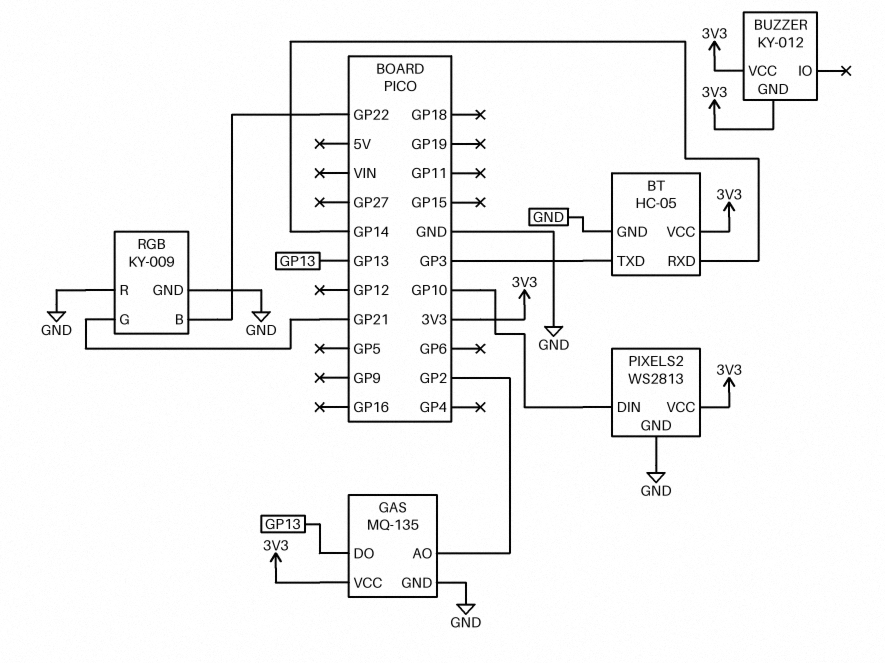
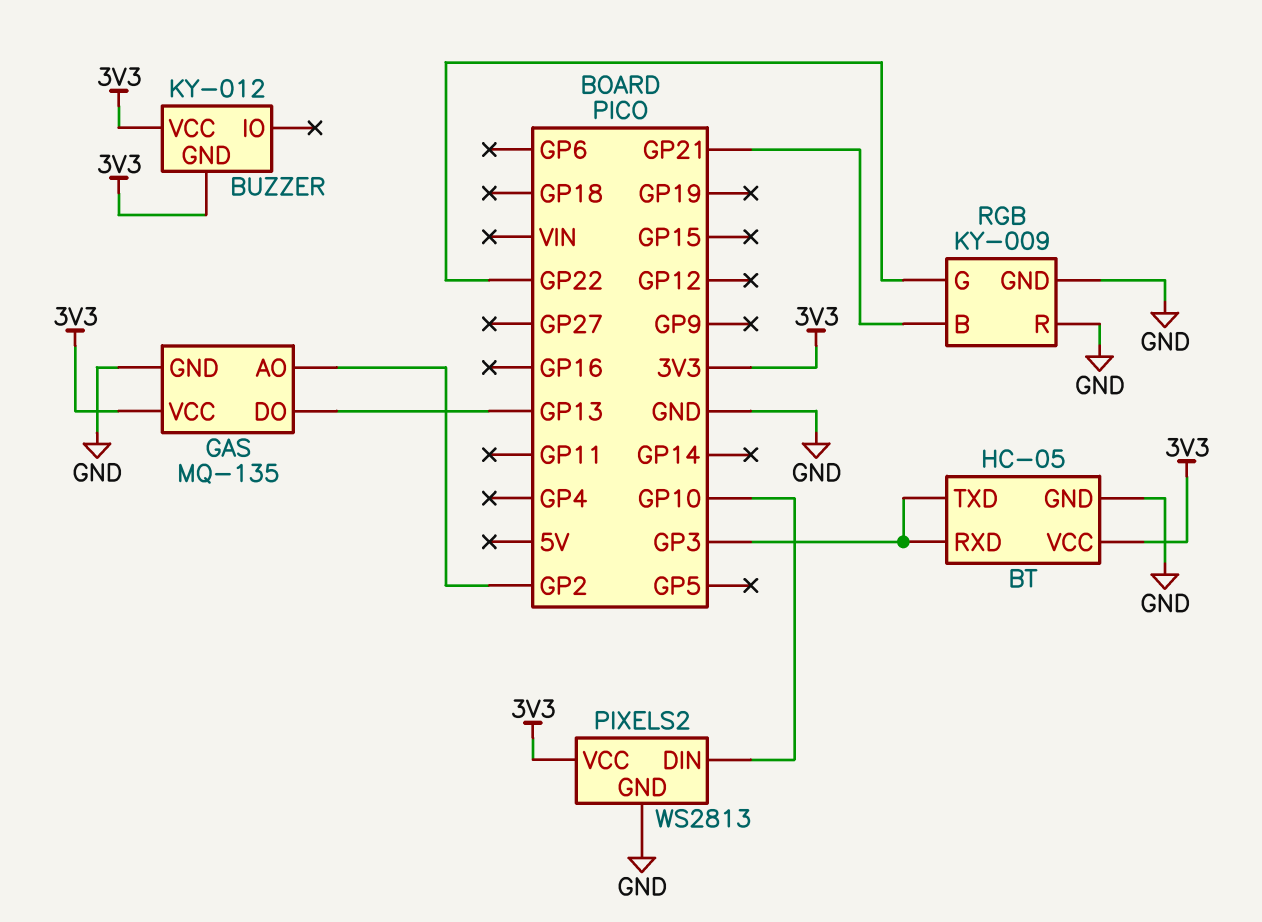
BT pin RXD: GP14 -> GP3
RGB pin B: GP22 -> GP21
RGB pin G: GP21 -> GP22

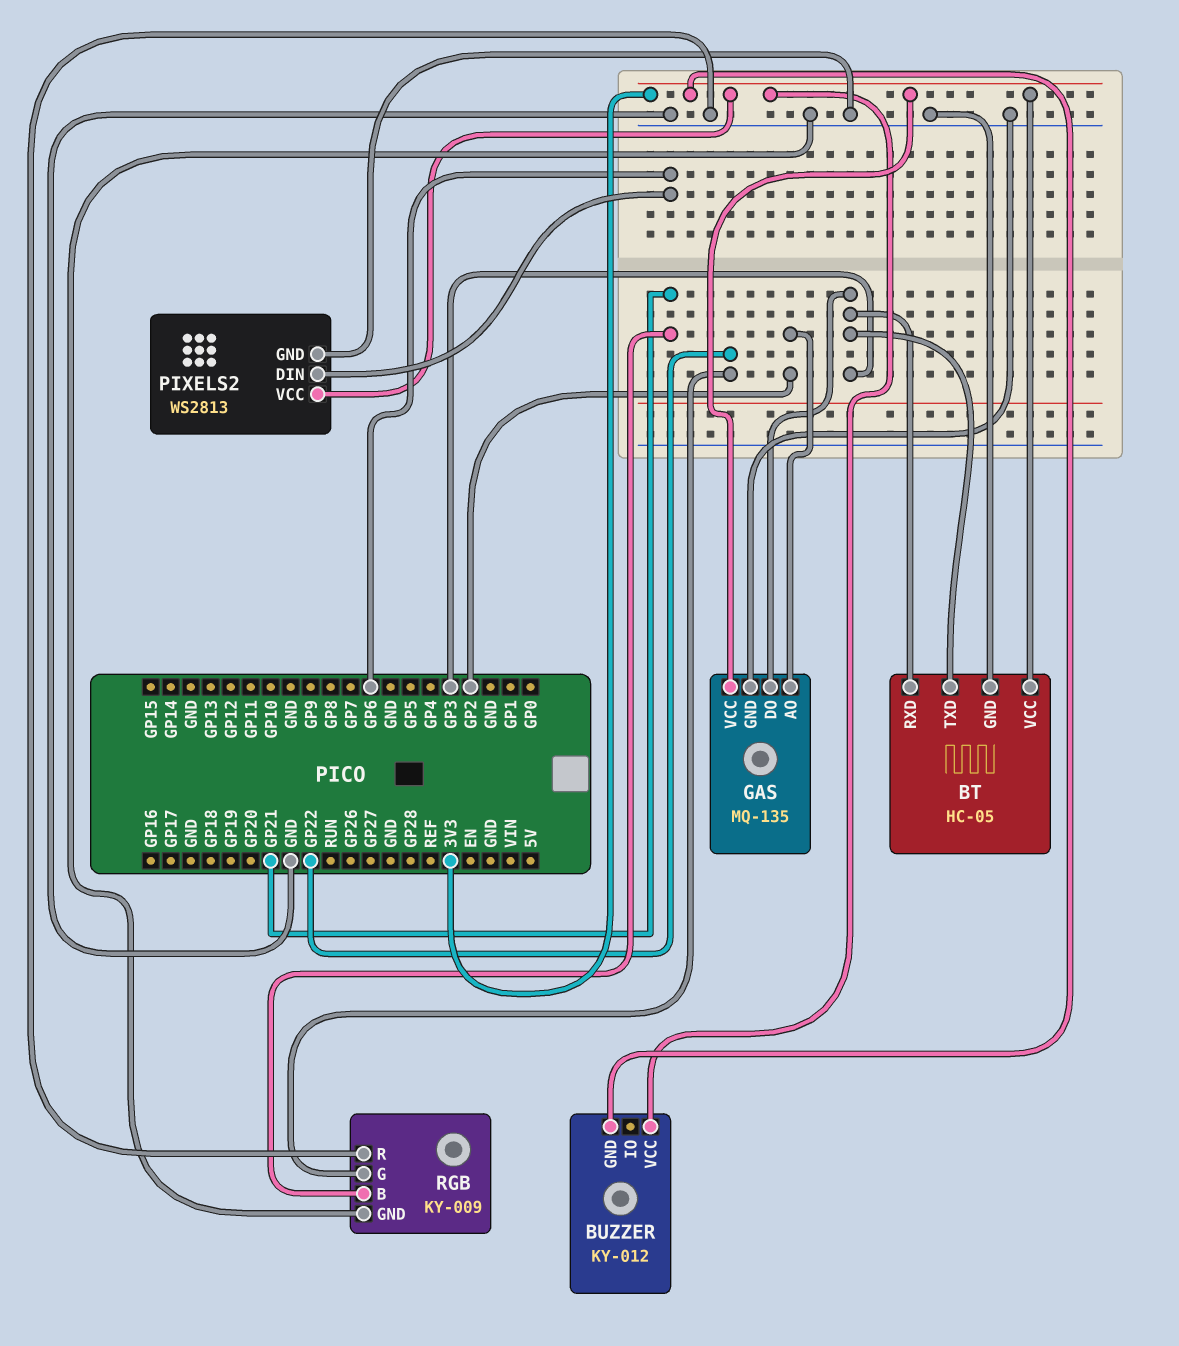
GAS pin DO: GP13 -> GP3
PIXELS2 pin DIN: GP10 -> GP6

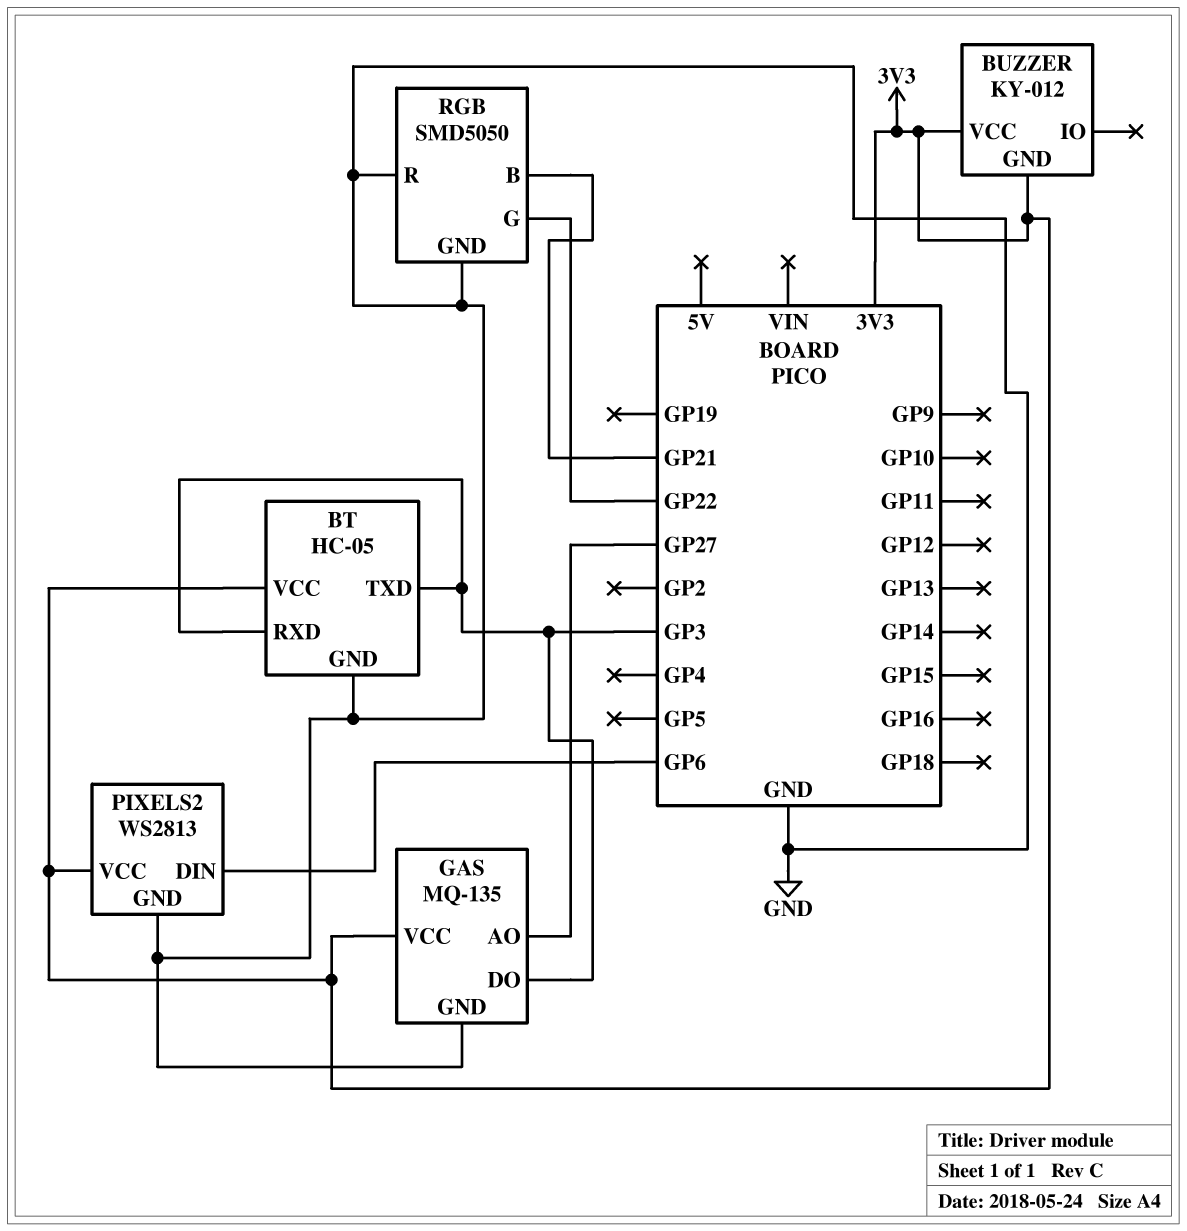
GAS pin AO: GP2 -> GP27
RGB: KY-009 -> SMD5050

